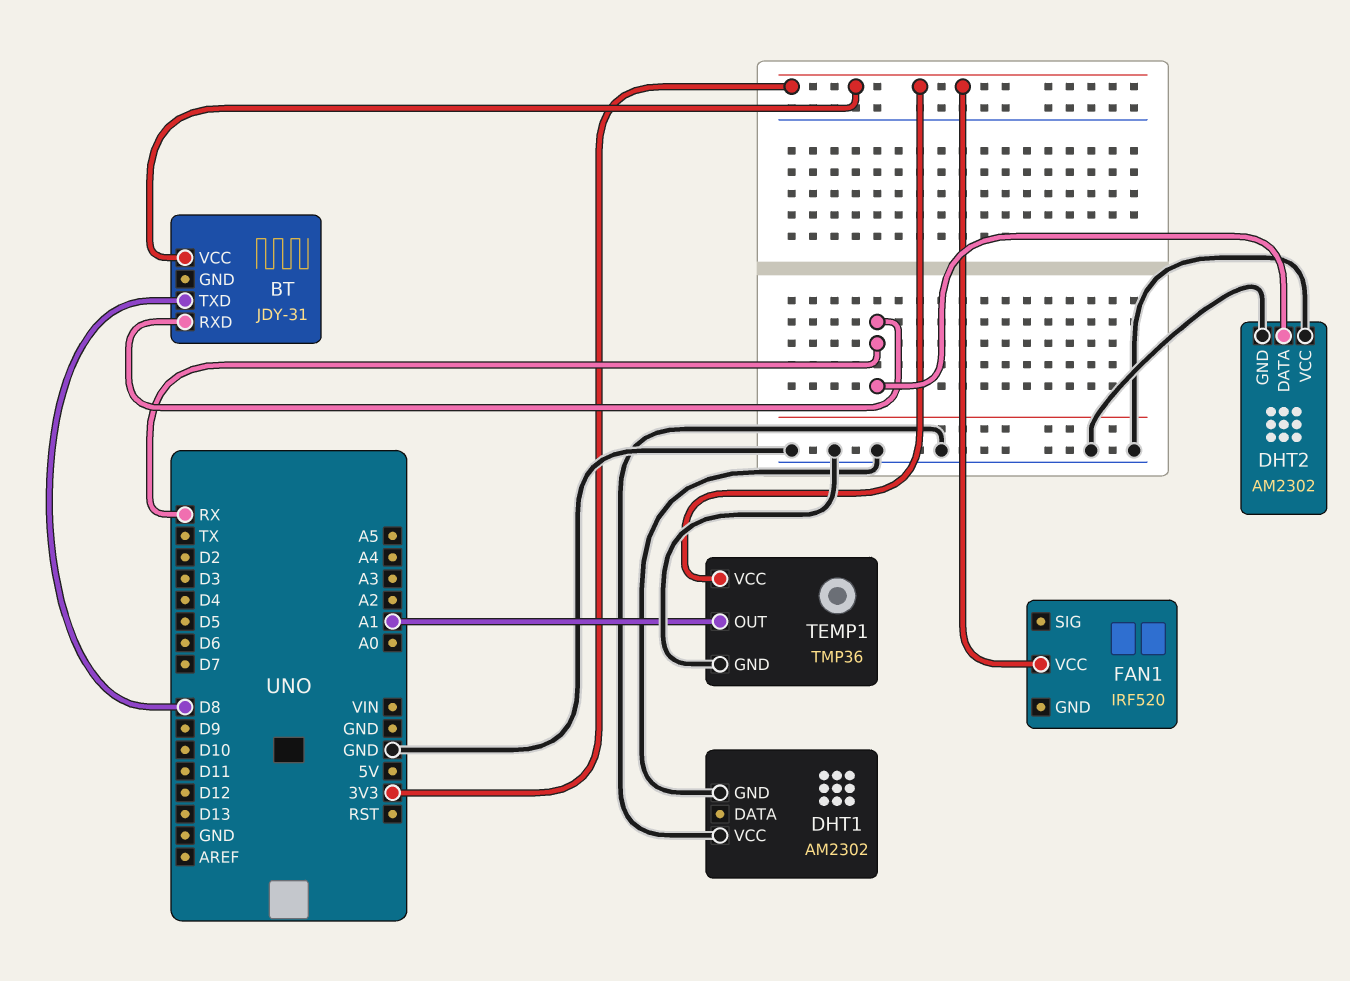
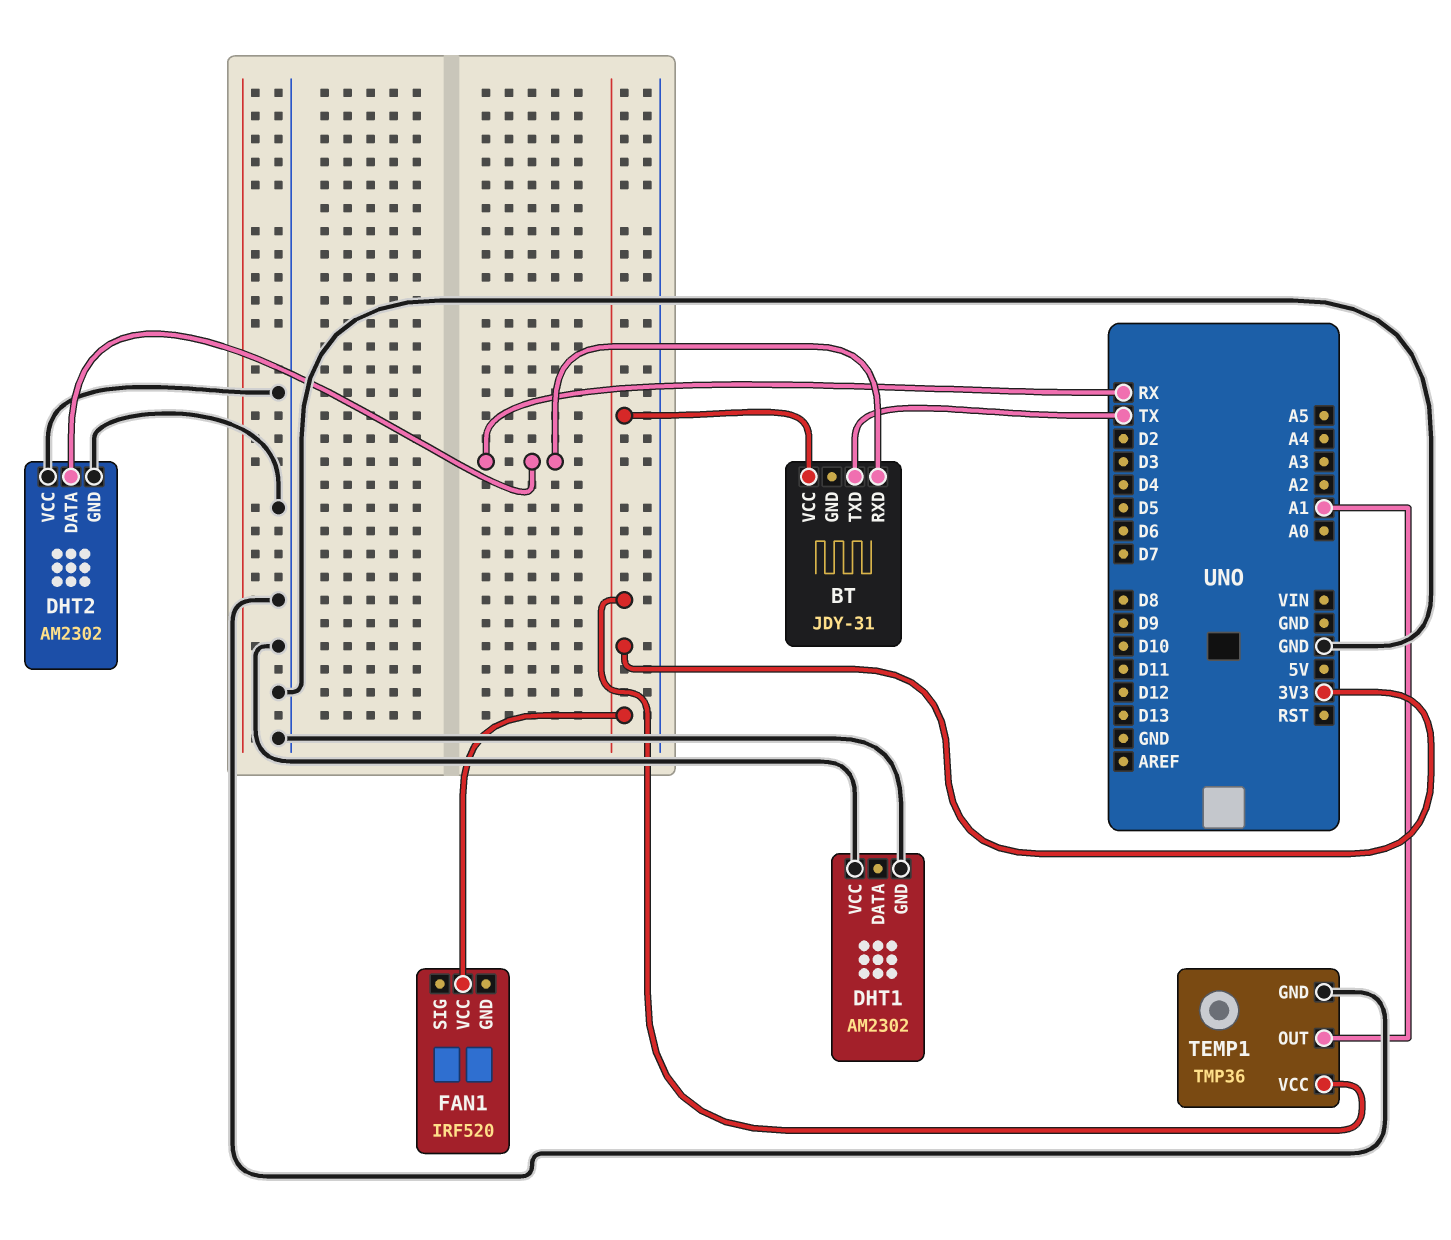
BT pin TXD: D8 -> TX

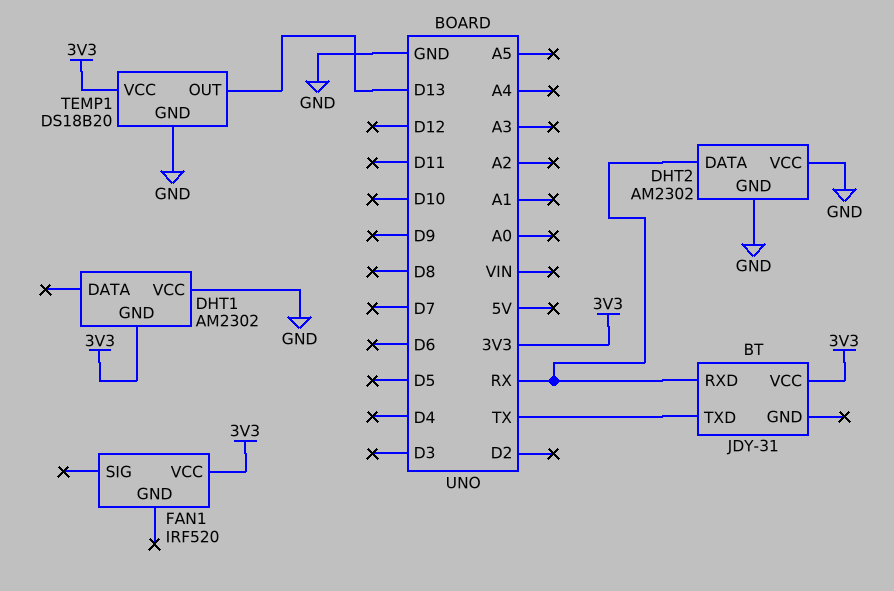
DHT1 pin GND: GND -> 3V3
TEMP1: TMP36 -> DS18B20
TEMP1 pin OUT: A1 -> D13

